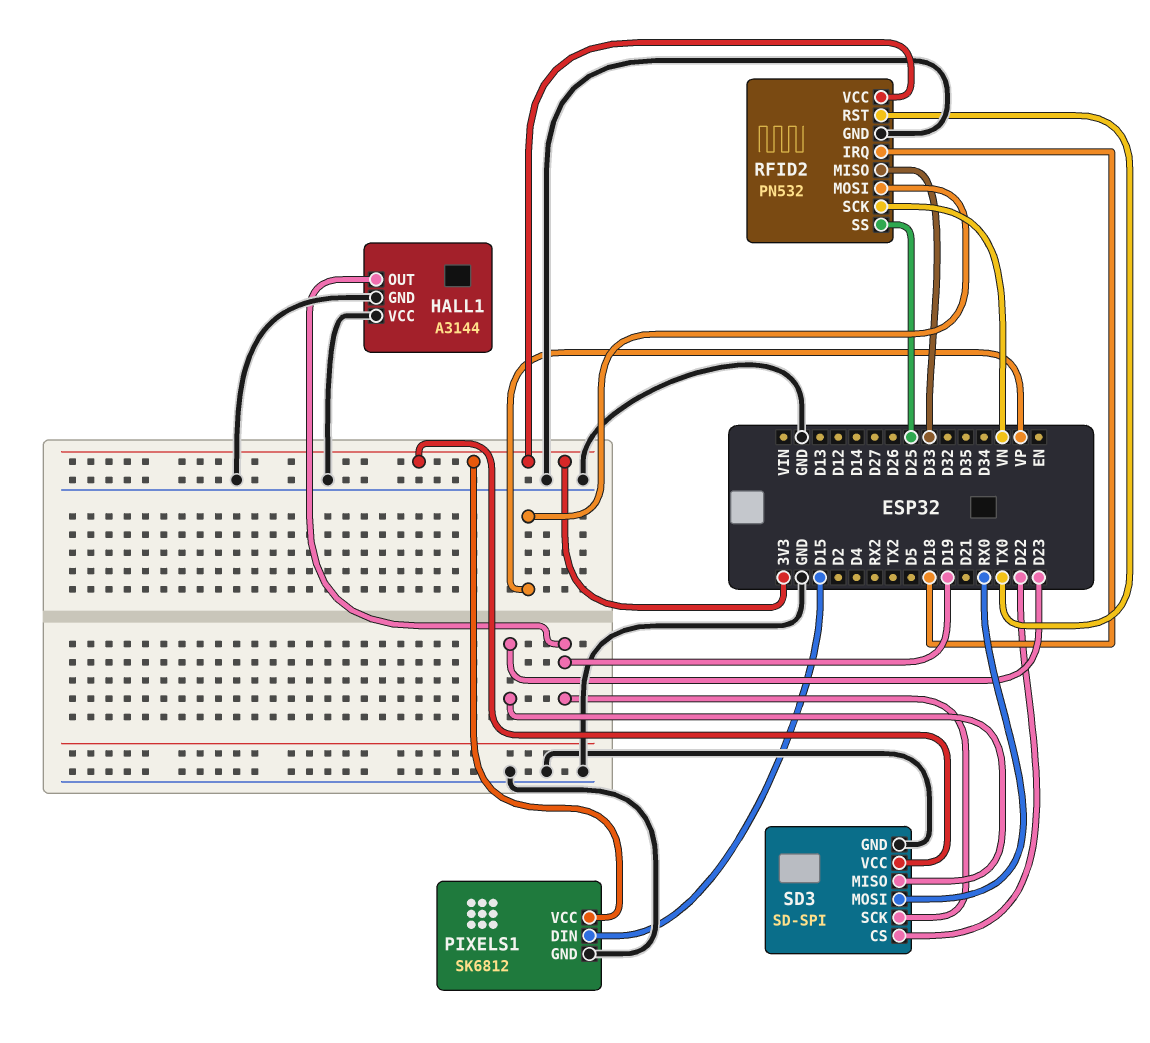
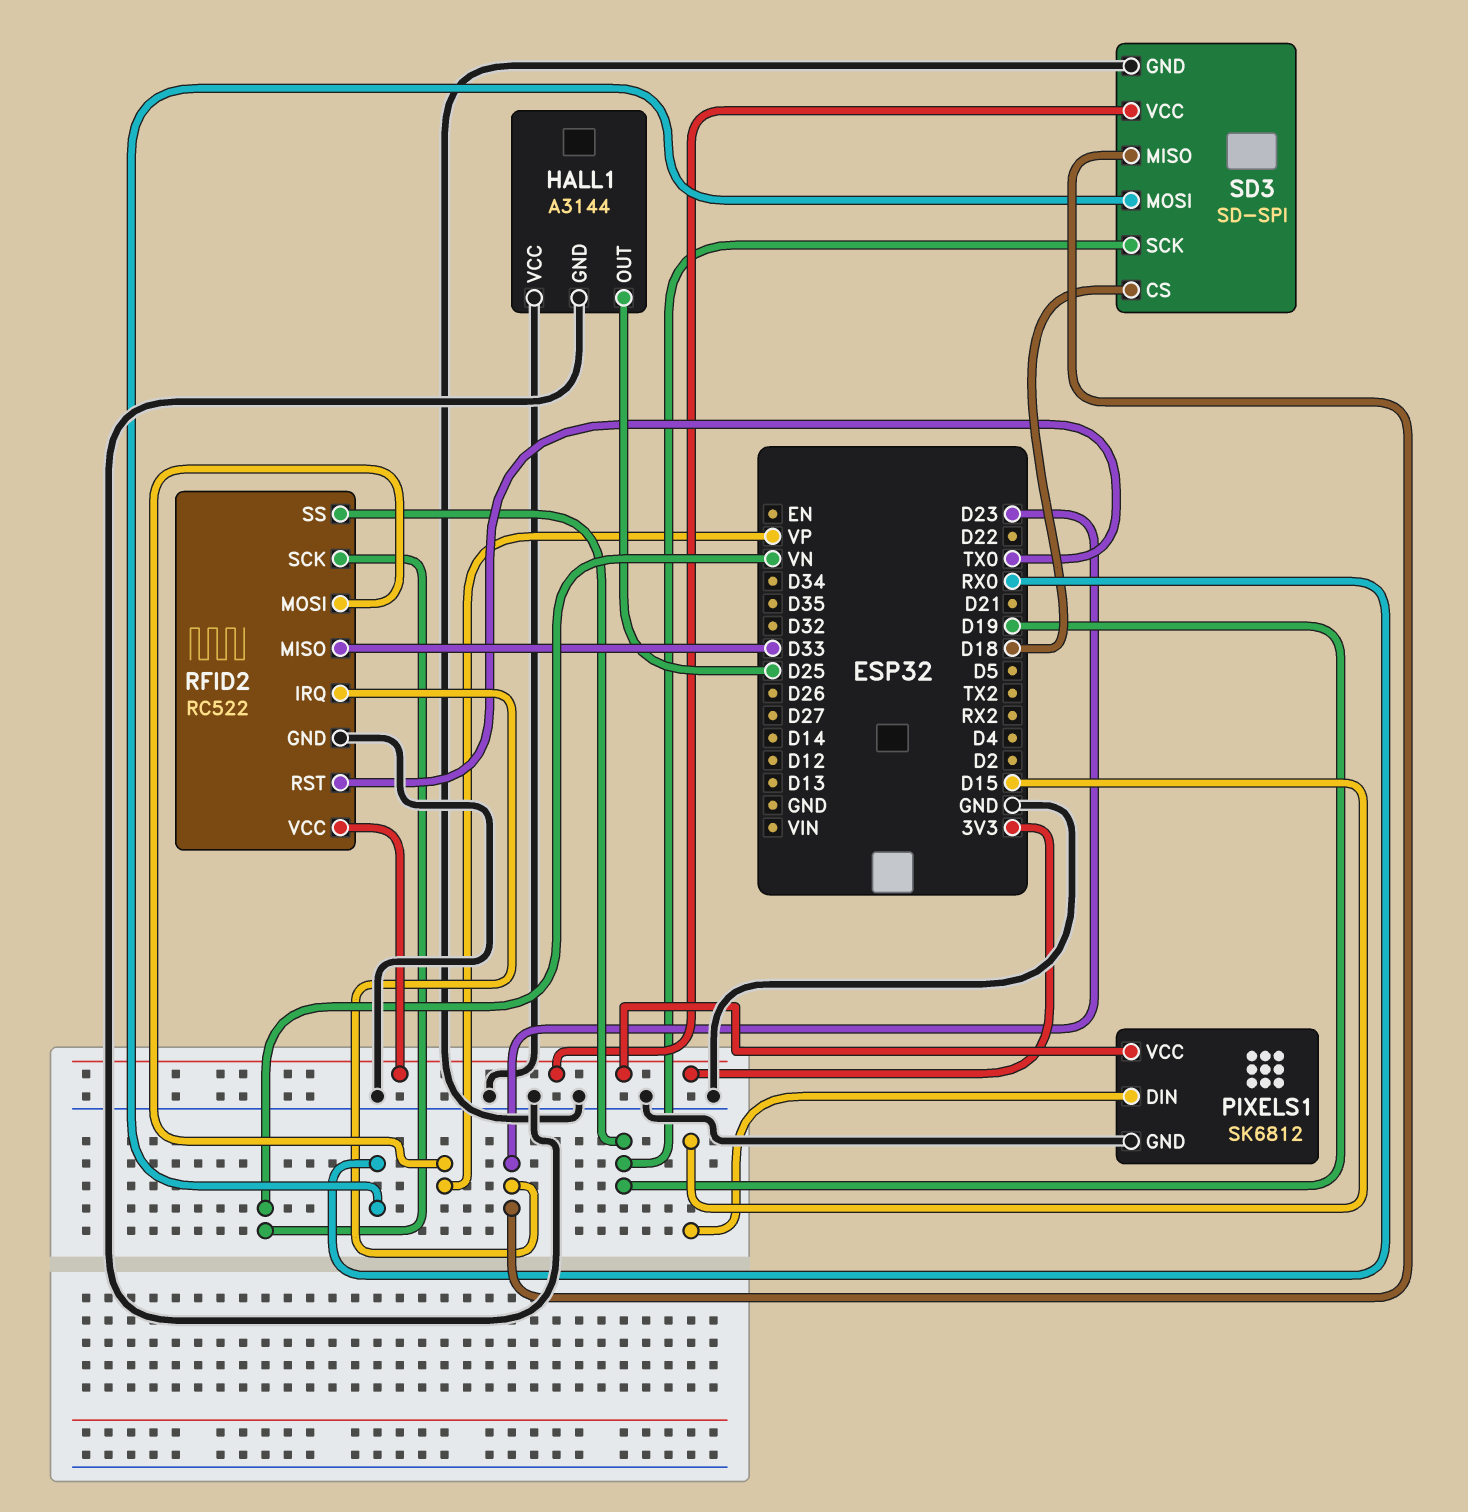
HALL1 pin OUT: D19 -> D25
RFID2: PN532 -> RC522
RFID2 pin IRQ: D18 -> D23
RFID2 pin SS: D25 -> D19
SD3 pin CS: D22 -> D18

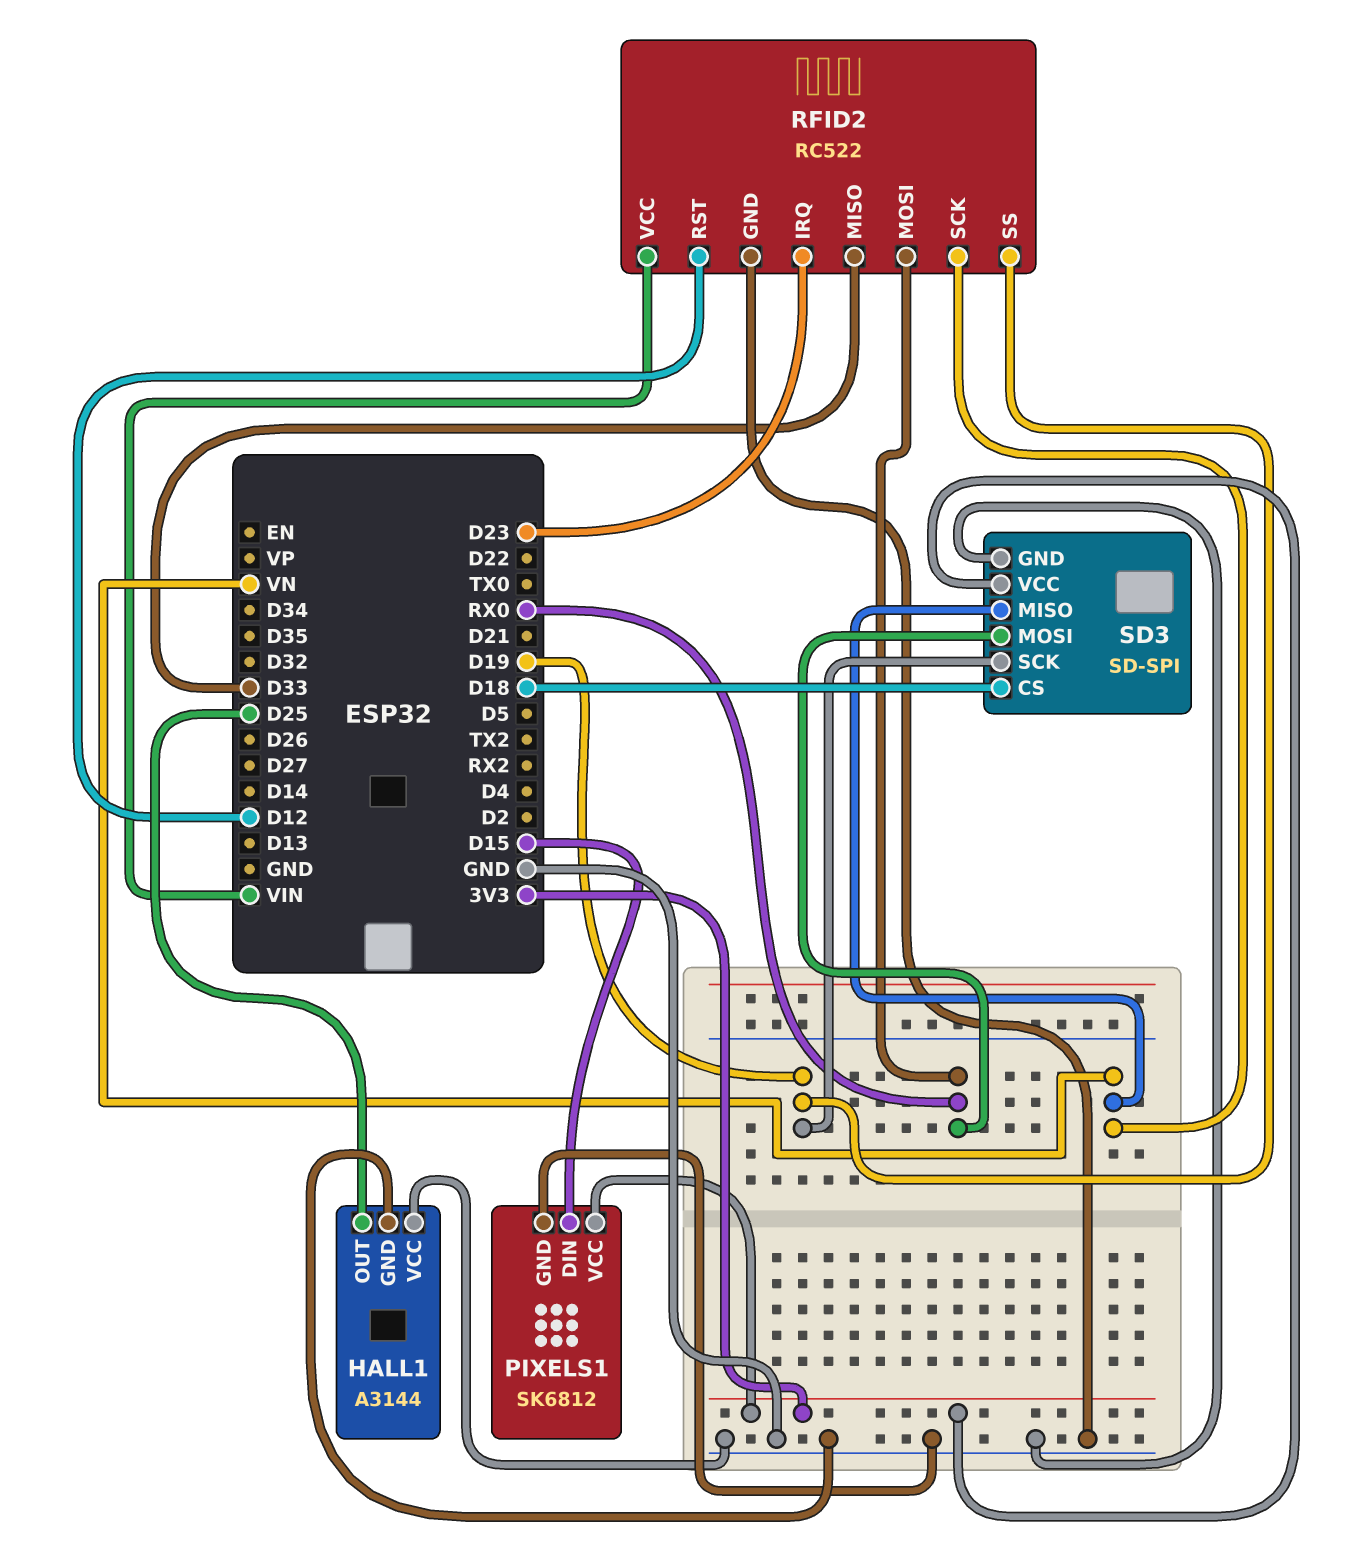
RFID2 pin MOSI: VP -> RX0
RFID2 pin RST: TX0 -> D12
RFID2 pin VCC: 3V3 -> VIN
SD3 pin MISO: D23 -> VN

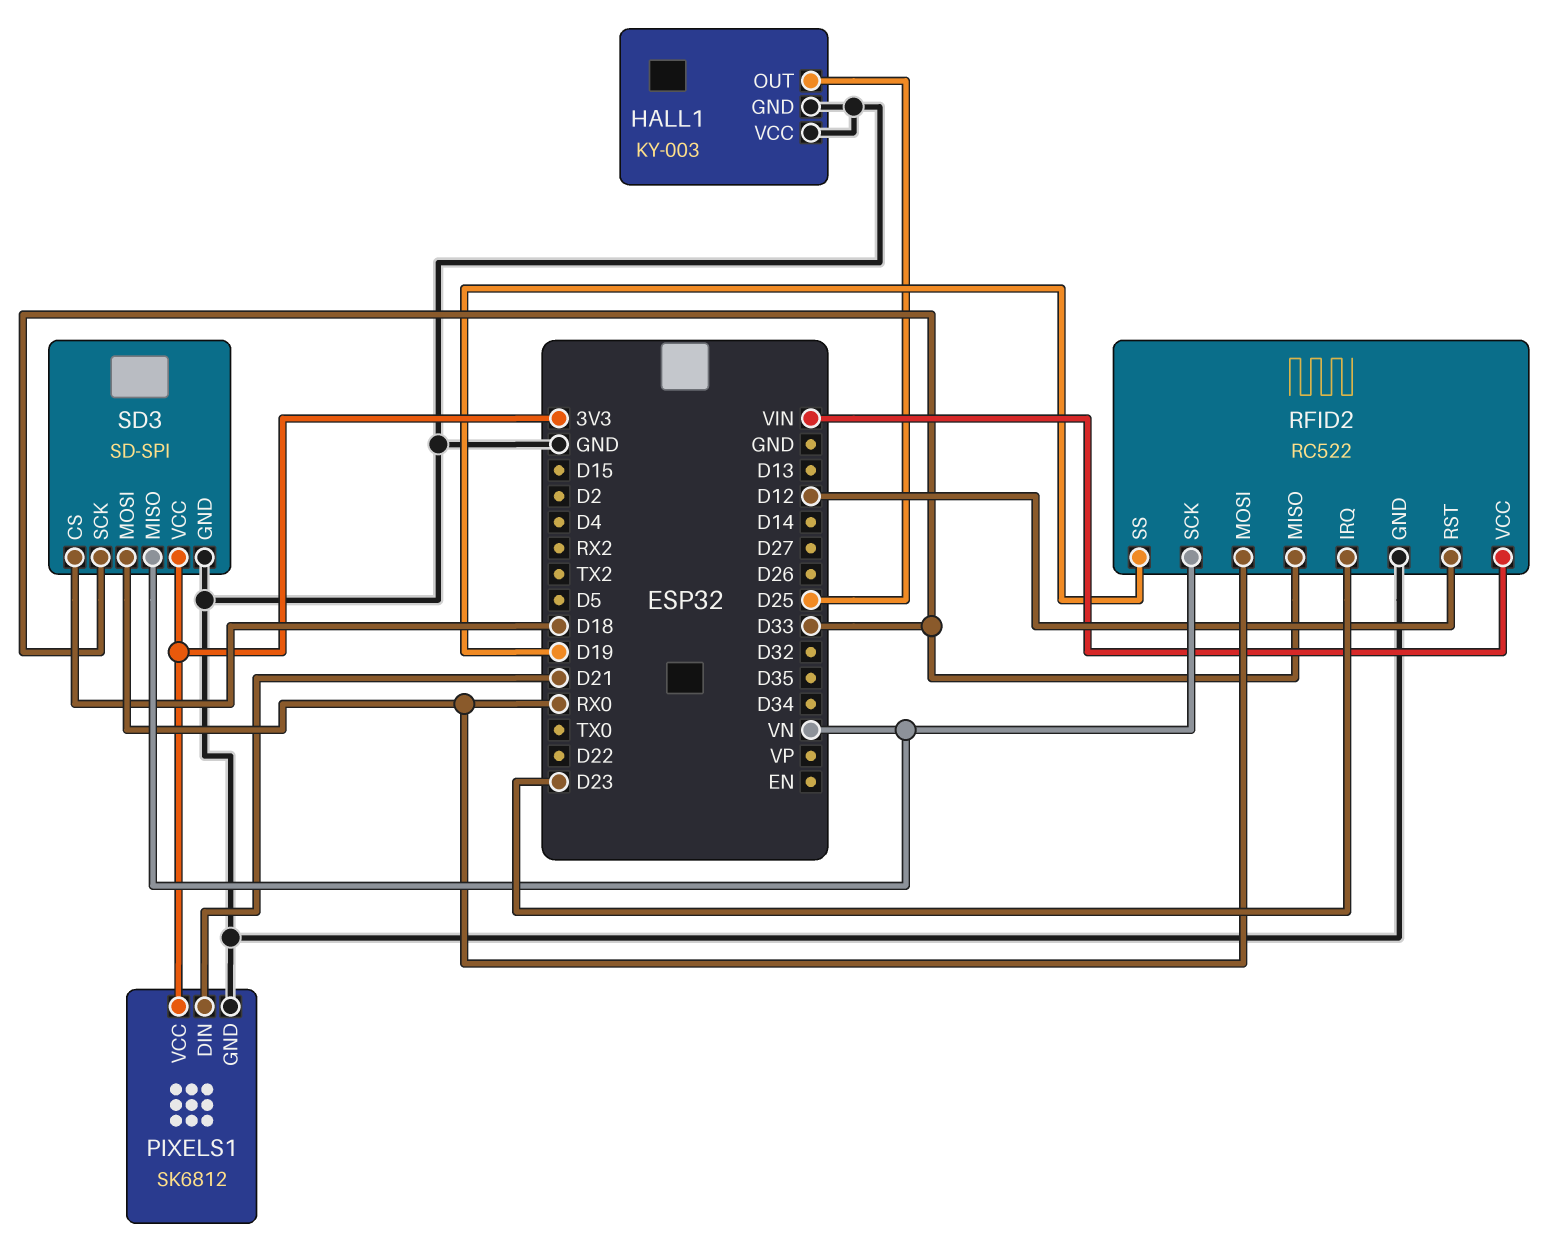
HALL1: A3144 -> KY-003
PIXELS1 pin DIN: D15 -> D21
SD3 pin SCK: D19 -> D33

